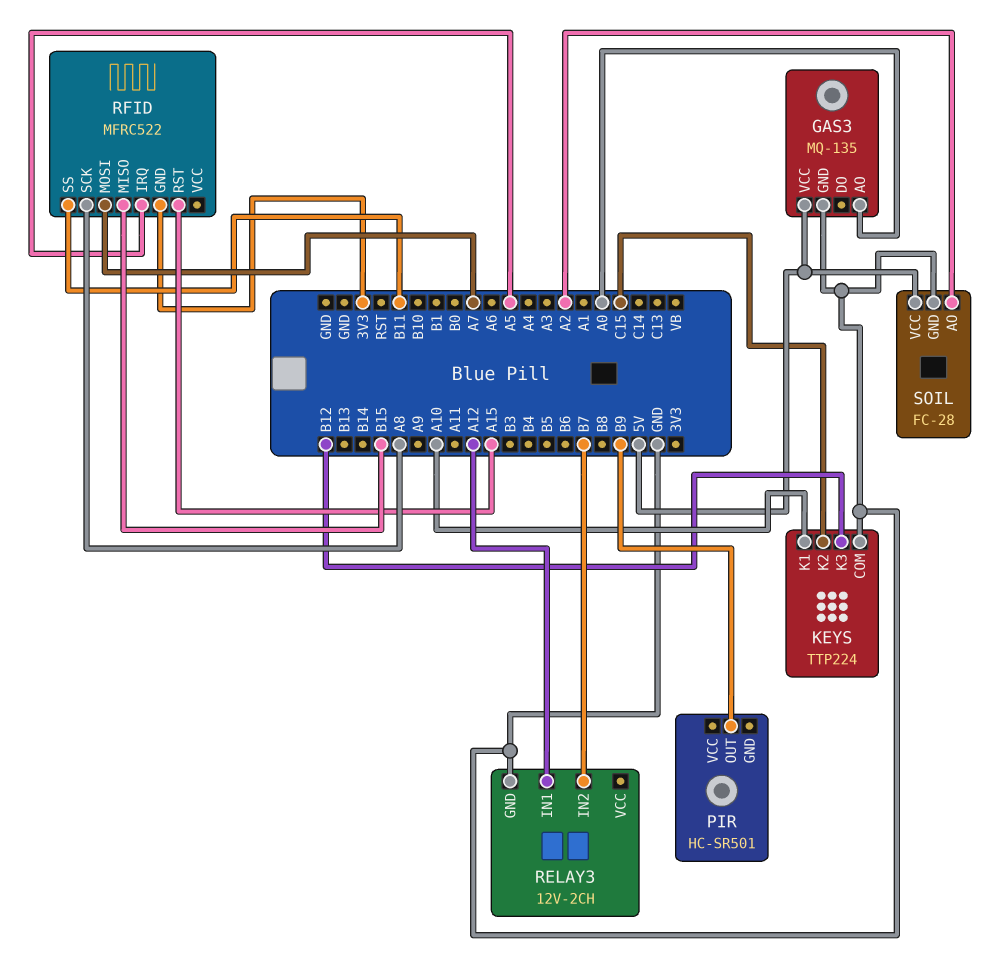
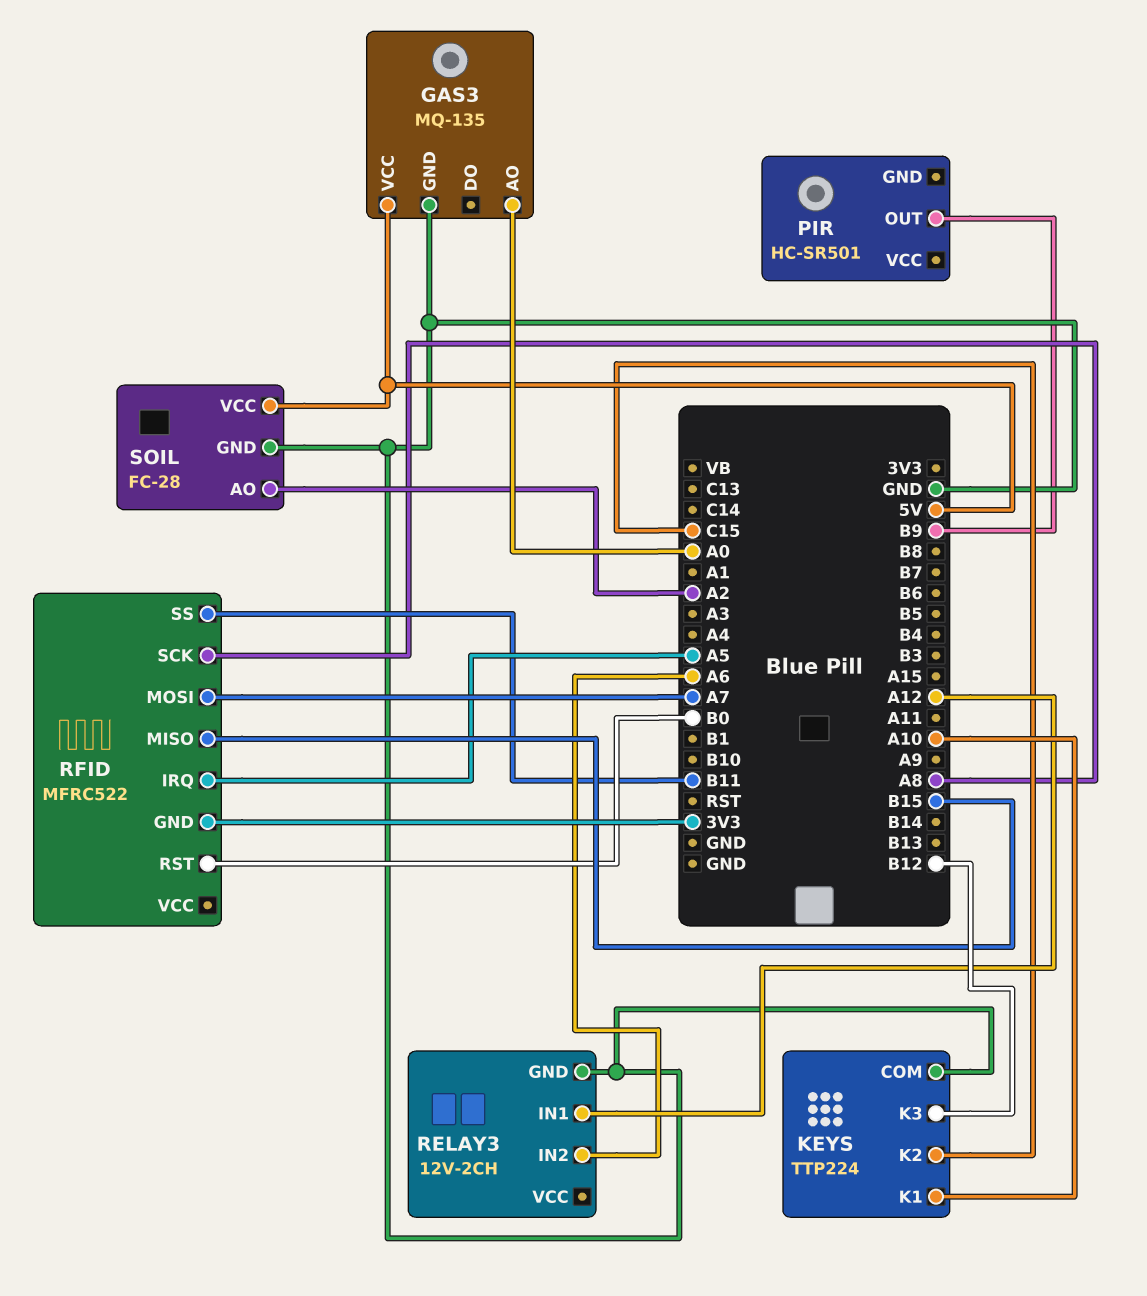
RELAY3 pin IN2: B7 -> A6
RFID pin RST: A15 -> B0

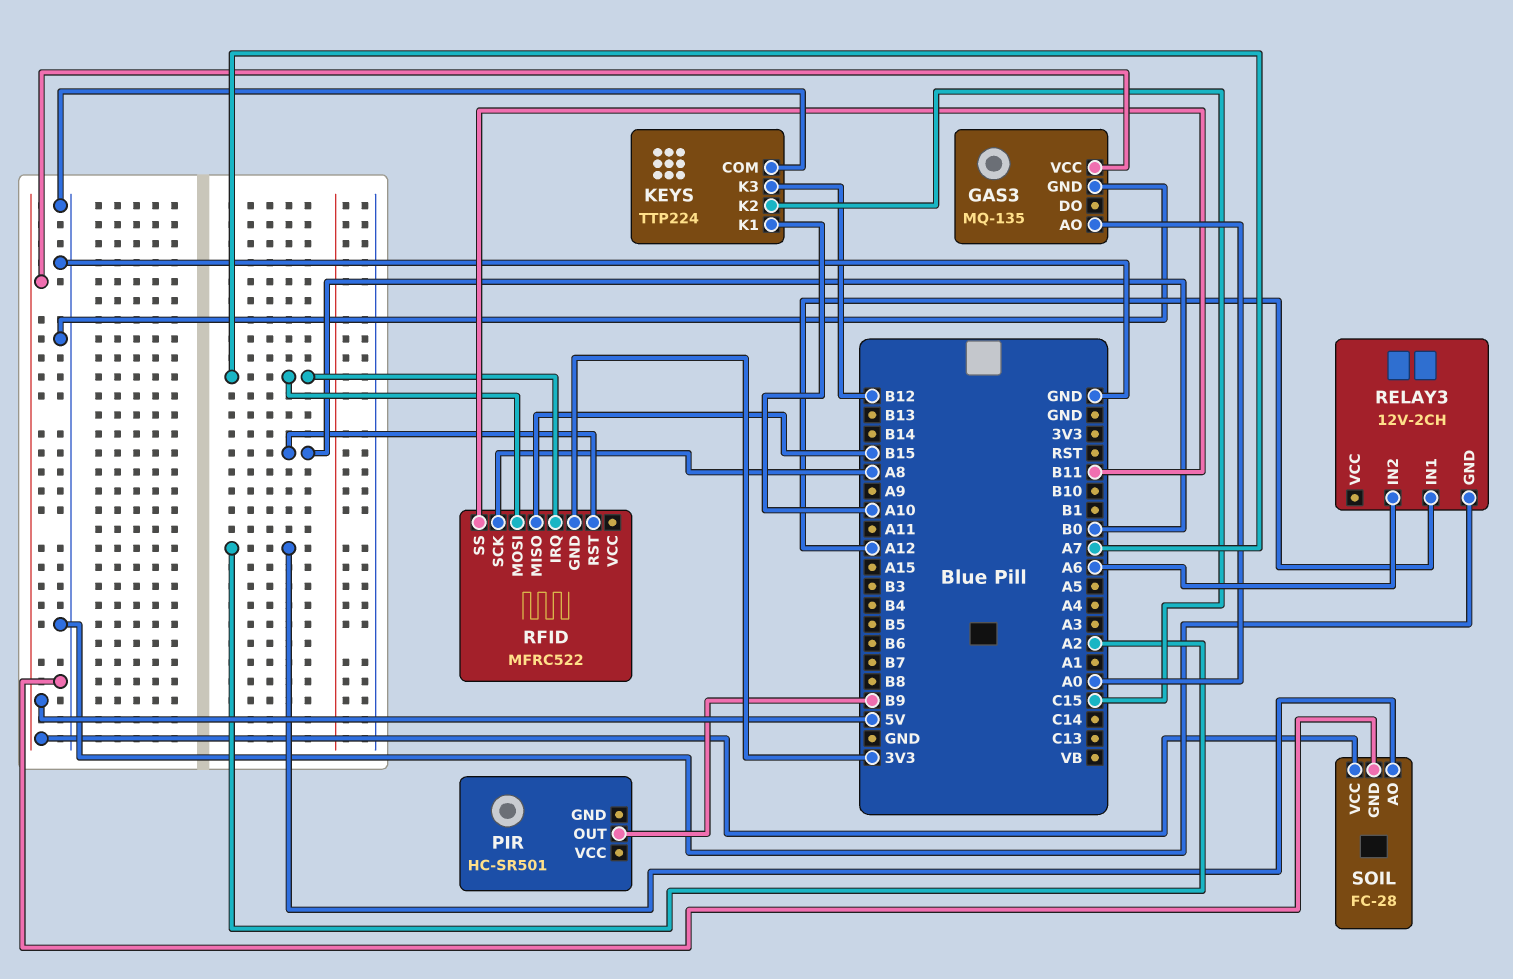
RFID pin IRQ: A5 -> A7

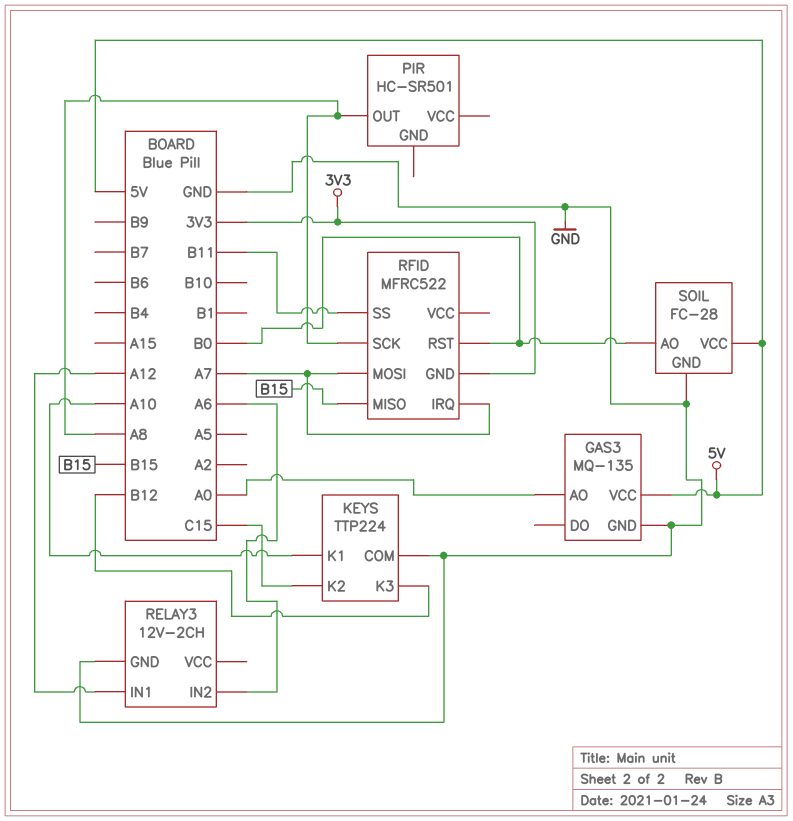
PIR pin OUT: B9 -> A8
SOIL pin AO: A2 -> B0

